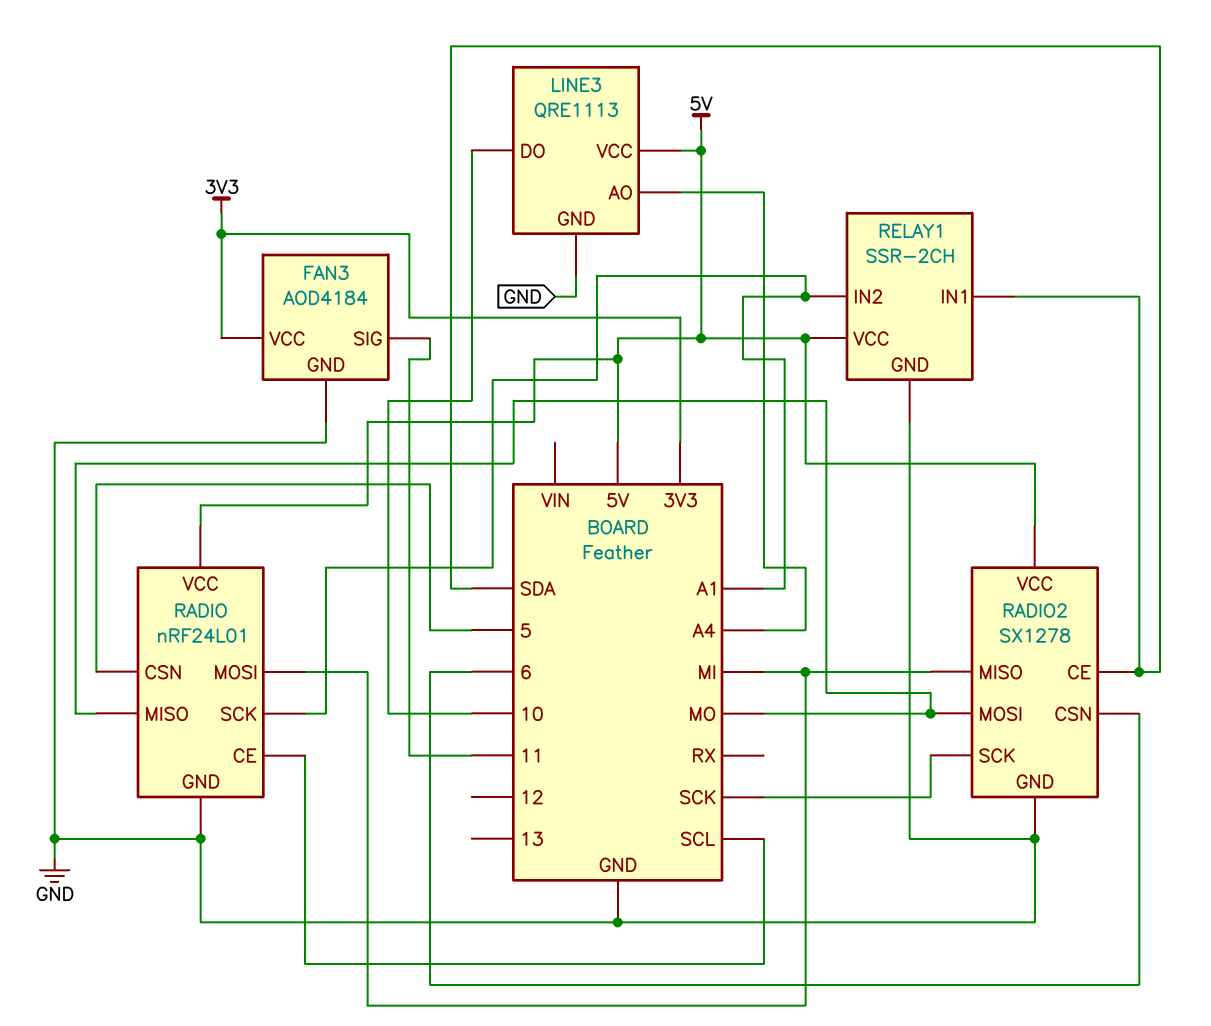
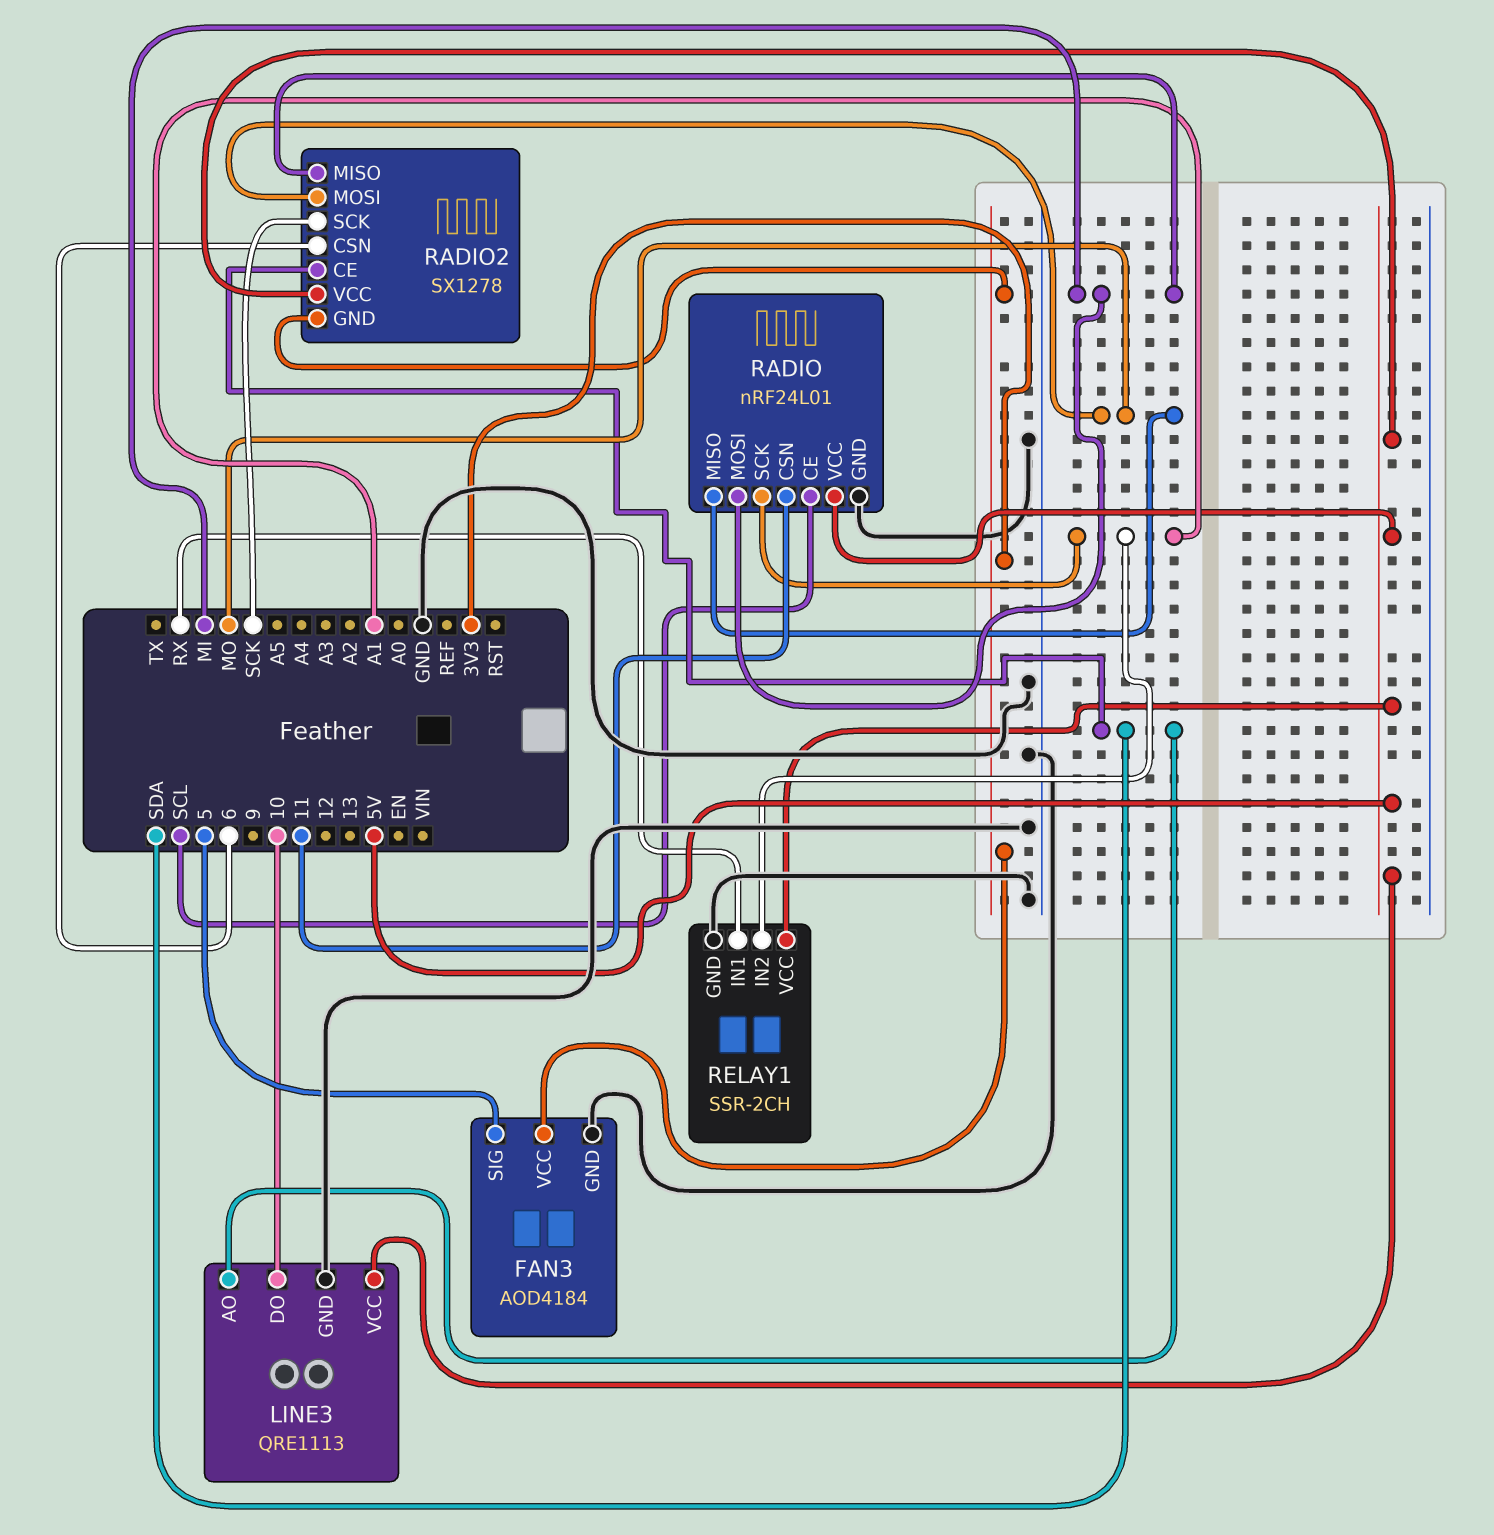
FAN3 pin SIG: 11 -> 5
LINE3 pin AO: A4 -> SDA
RADIO pin CSN: 5 -> 11
RADIO2 pin GND: GND -> 3V3
RELAY1 pin IN1: SDA -> RX

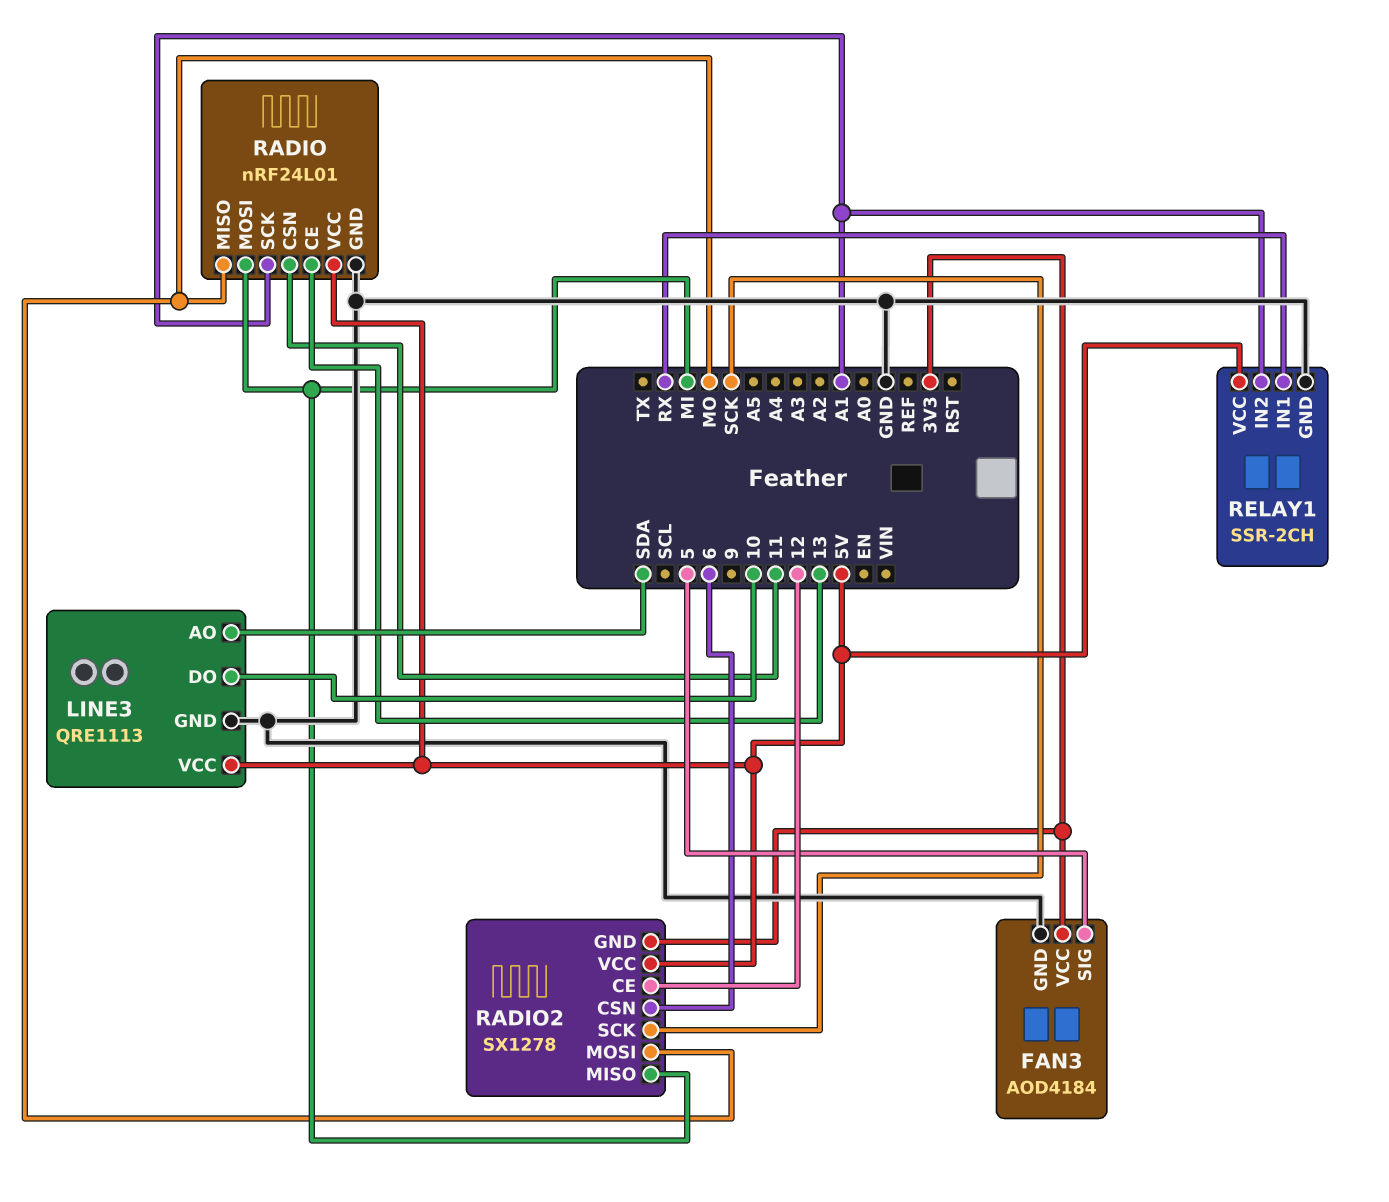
RADIO pin CE: SCL -> 13
RADIO2 pin CE: SDA -> 12

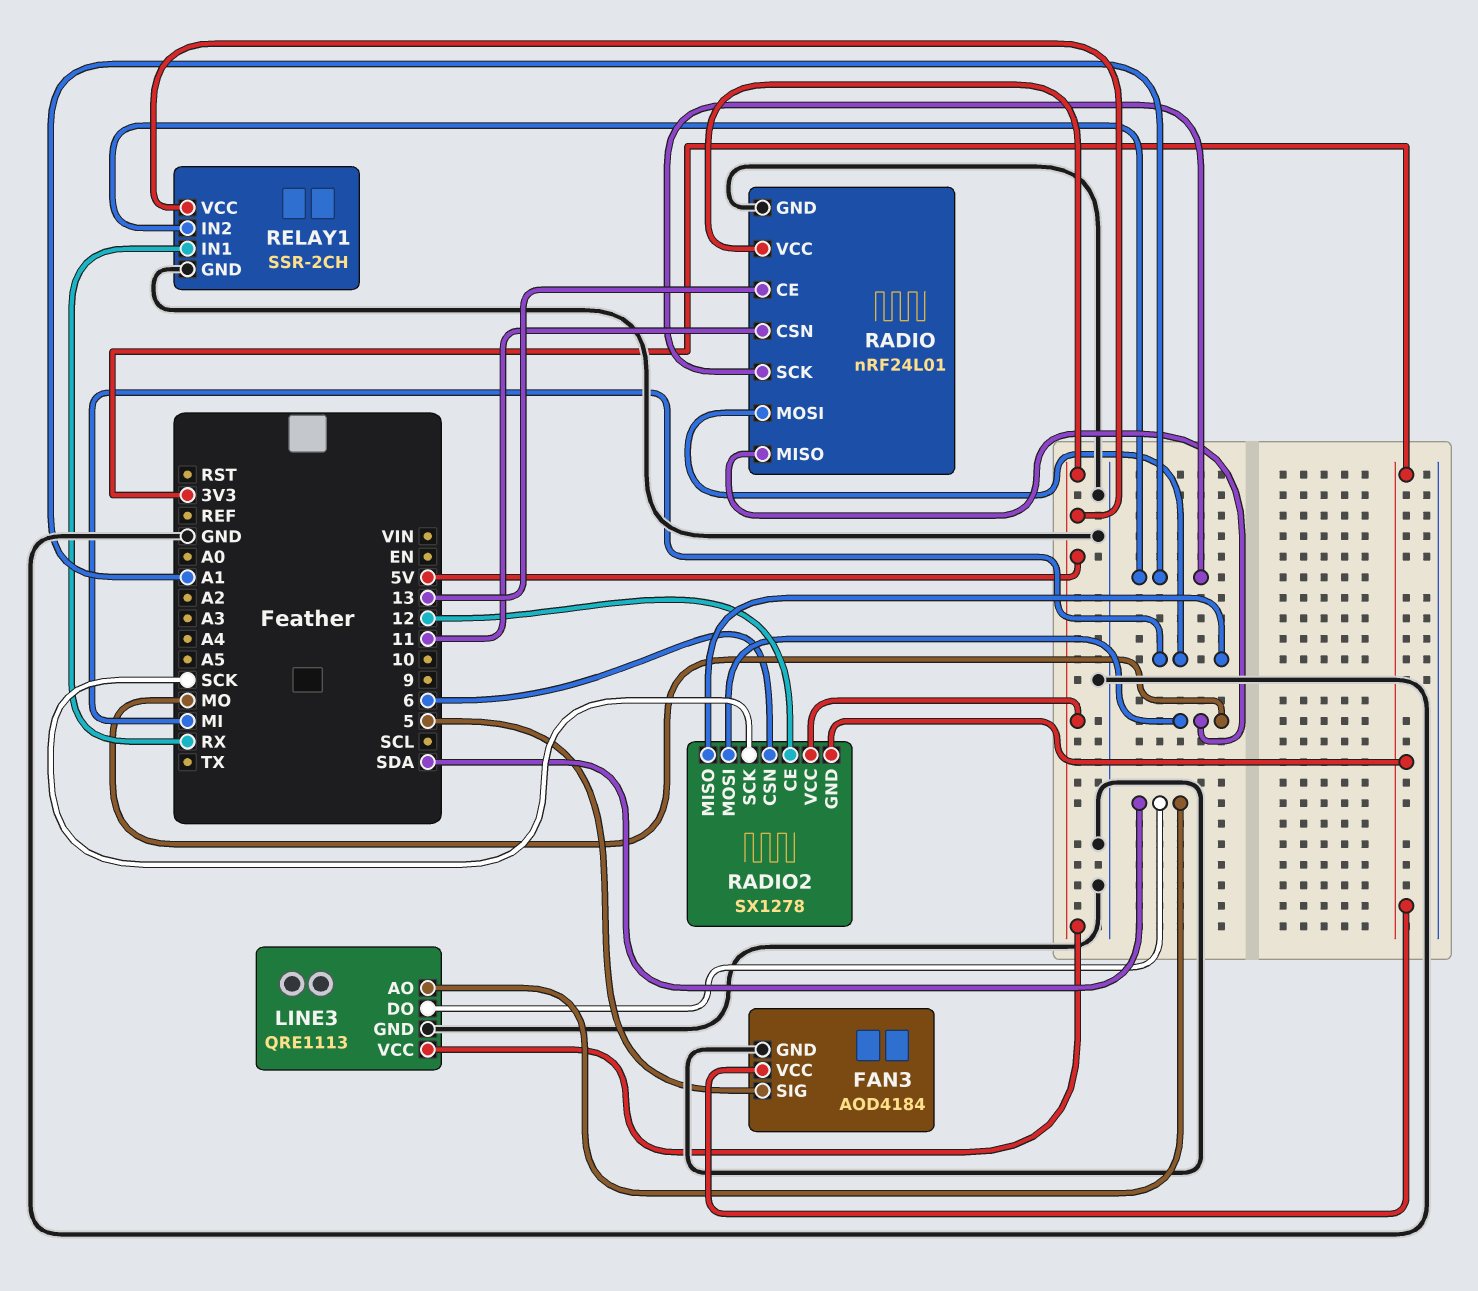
LINE3 pin DO: 10 -> SDA

